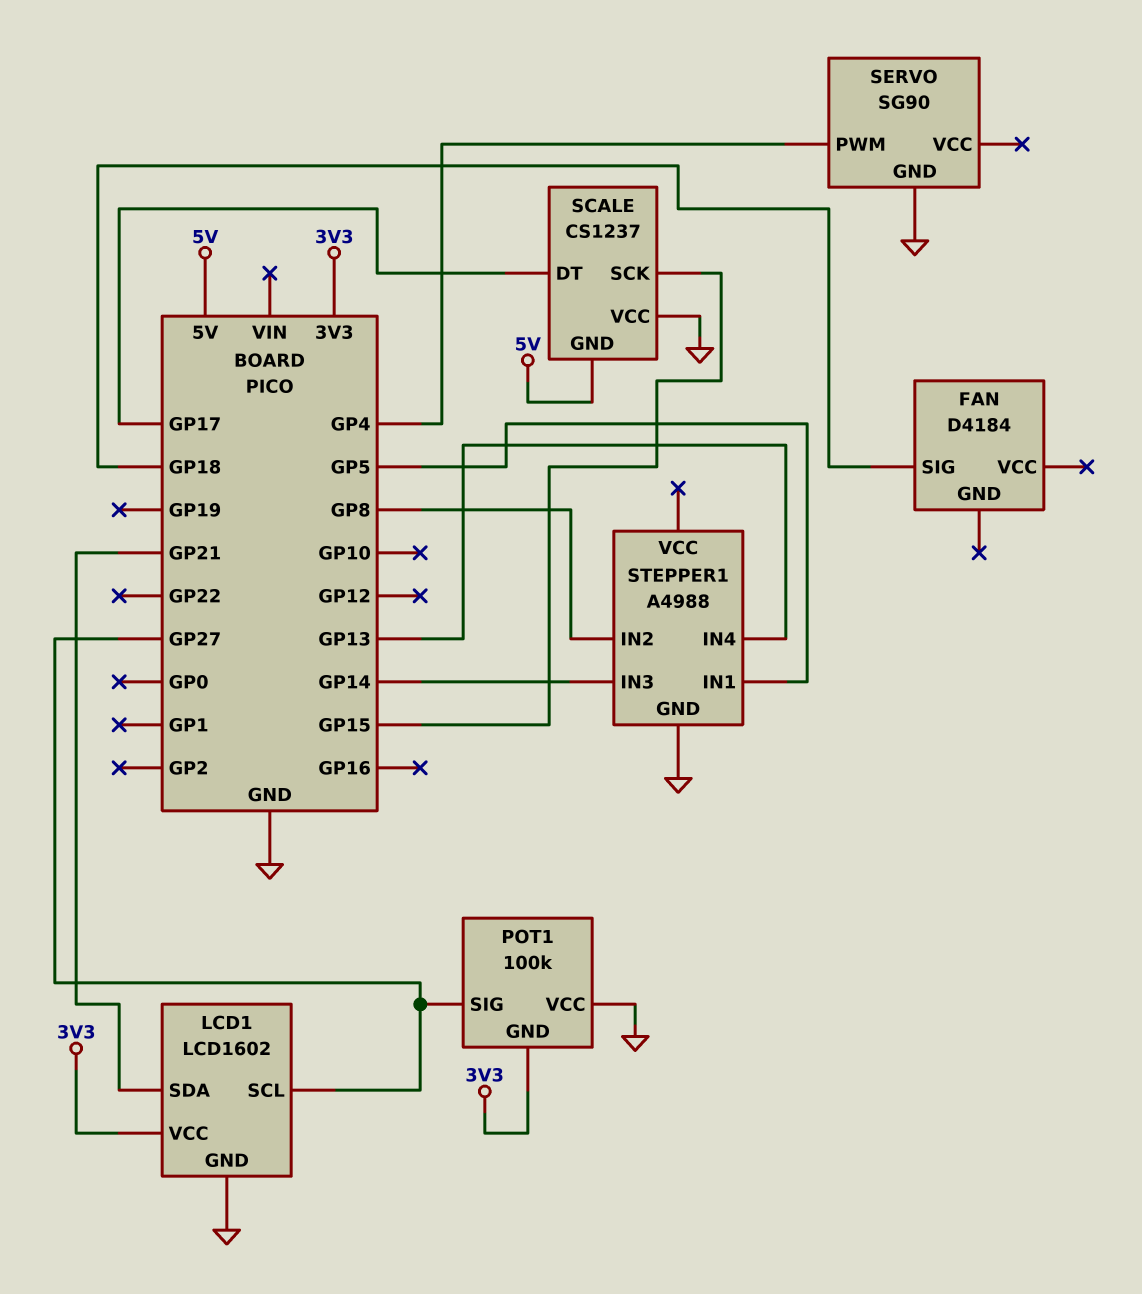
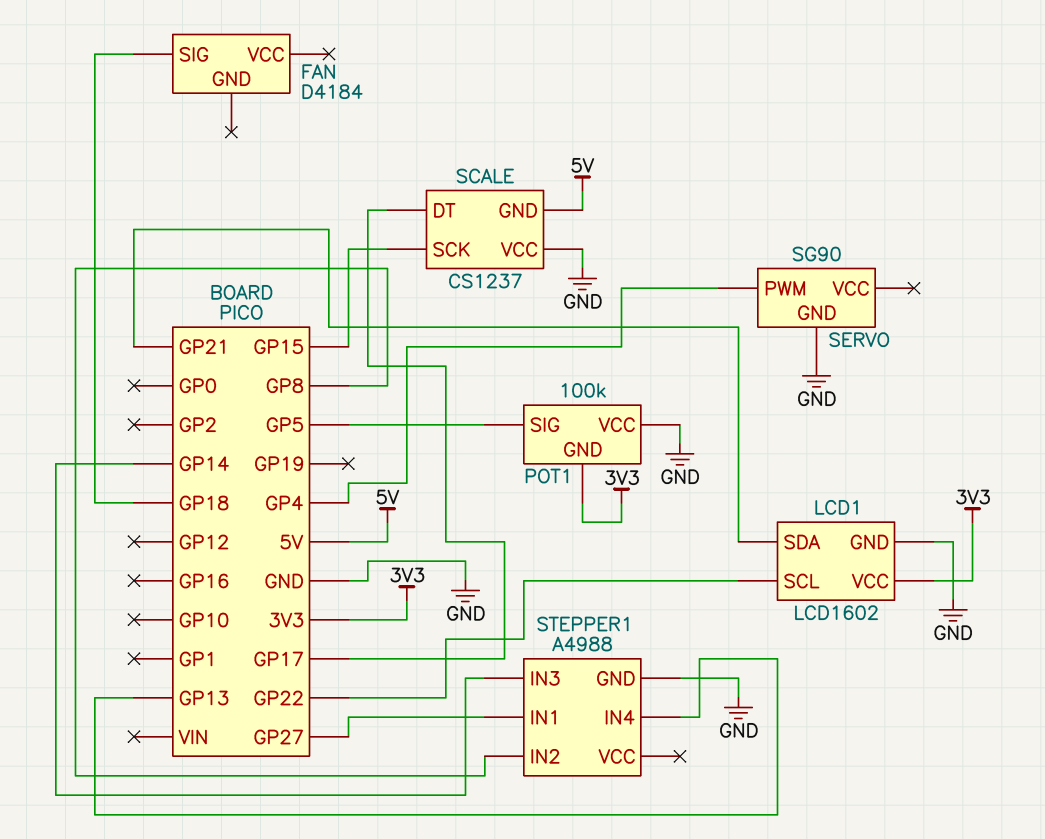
LCD1 pin SCL: GP27 -> GP22
POT1 pin SIG: GP27 -> GP5
STEPPER1 pin IN1: GP5 -> GP27

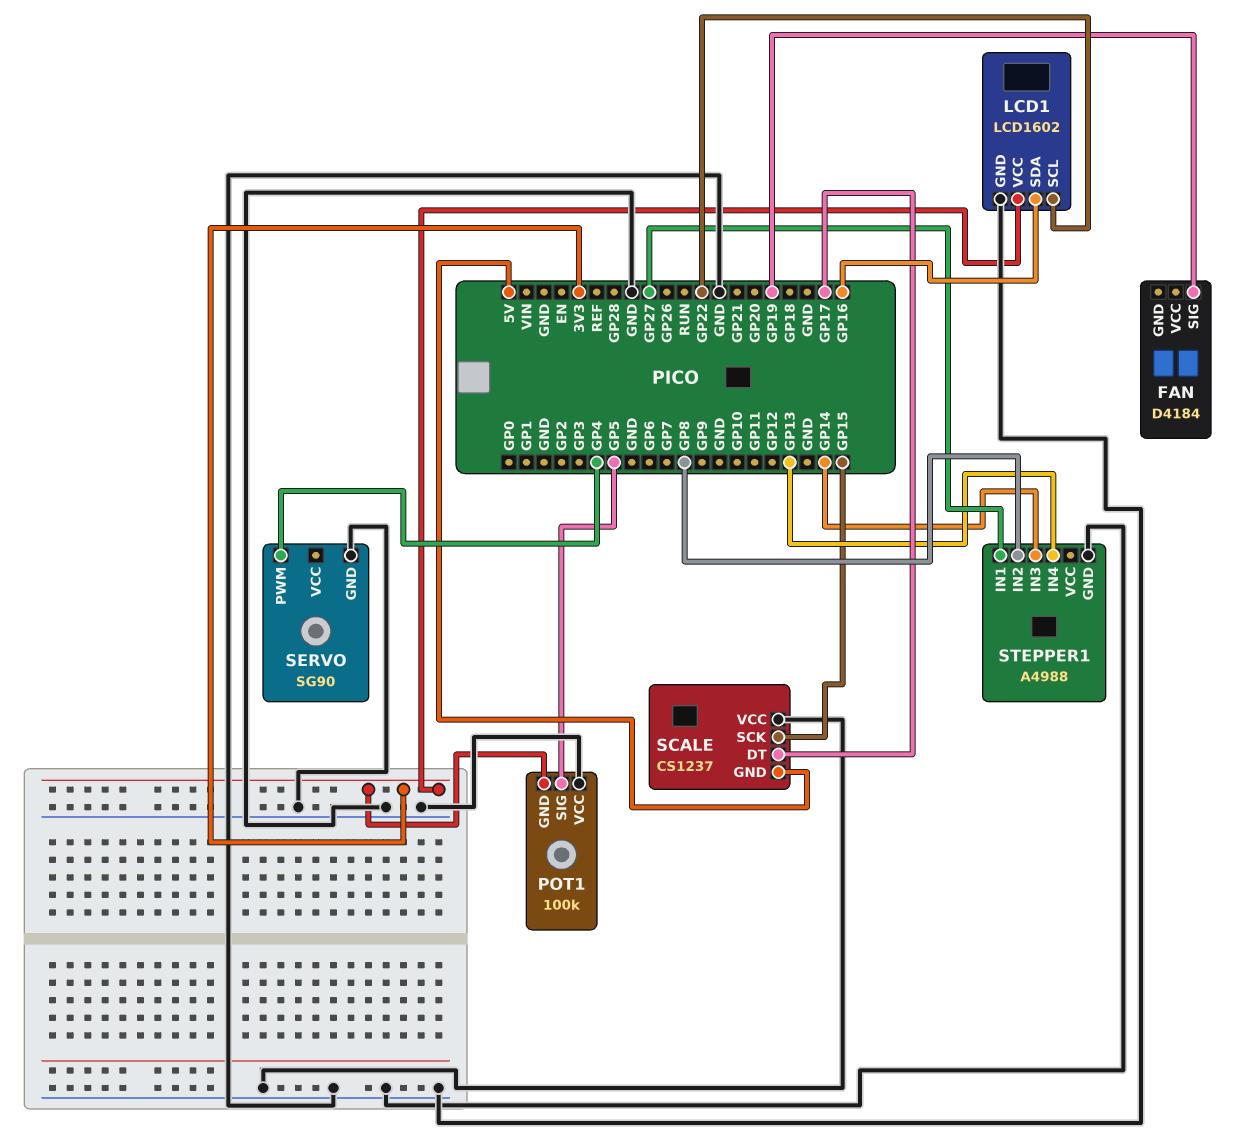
FAN pin SIG: GP18 -> GP19
LCD1 pin SDA: GP21 -> GP16

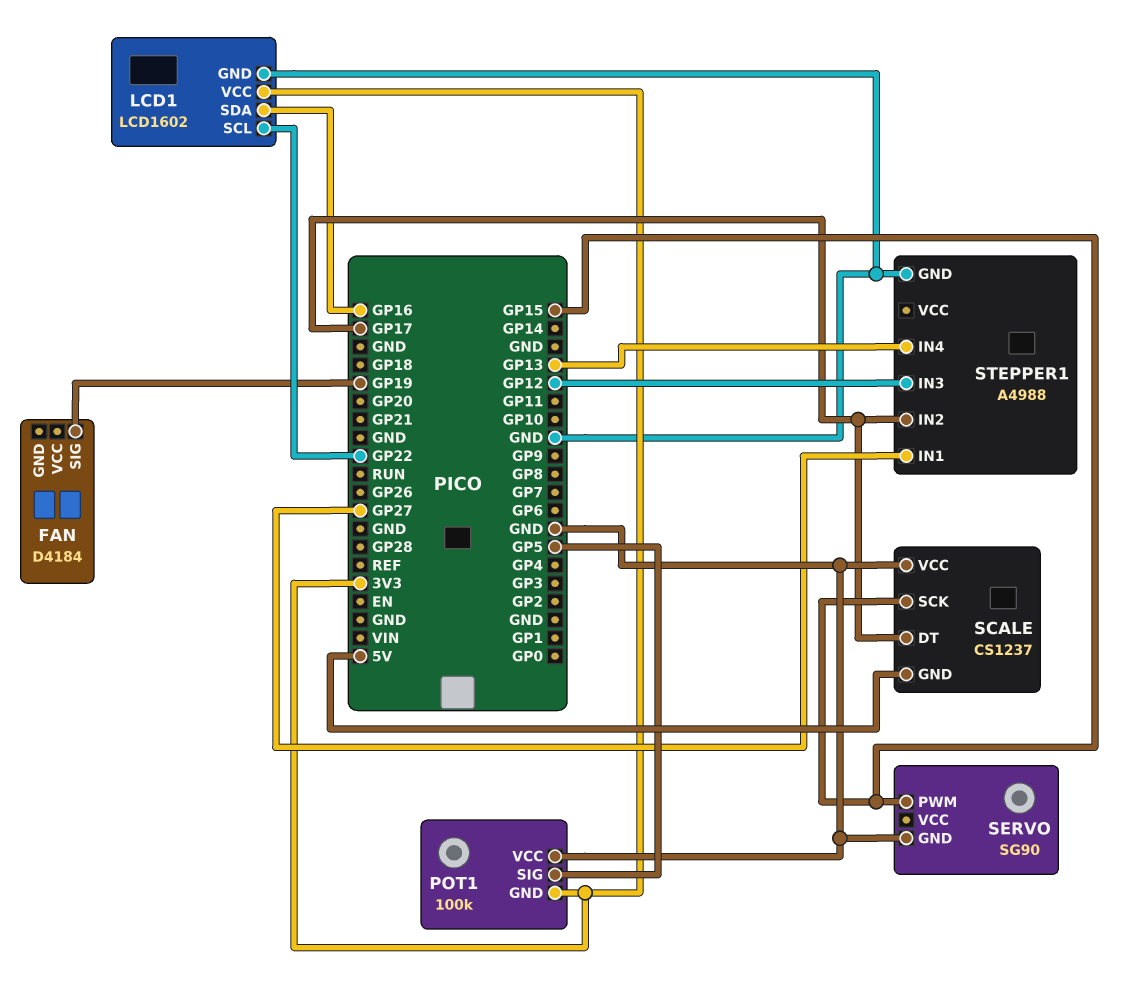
SERVO pin PWM: GP4 -> GP15
STEPPER1 pin IN2: GP8 -> GP17
STEPPER1 pin IN3: GP14 -> GP12

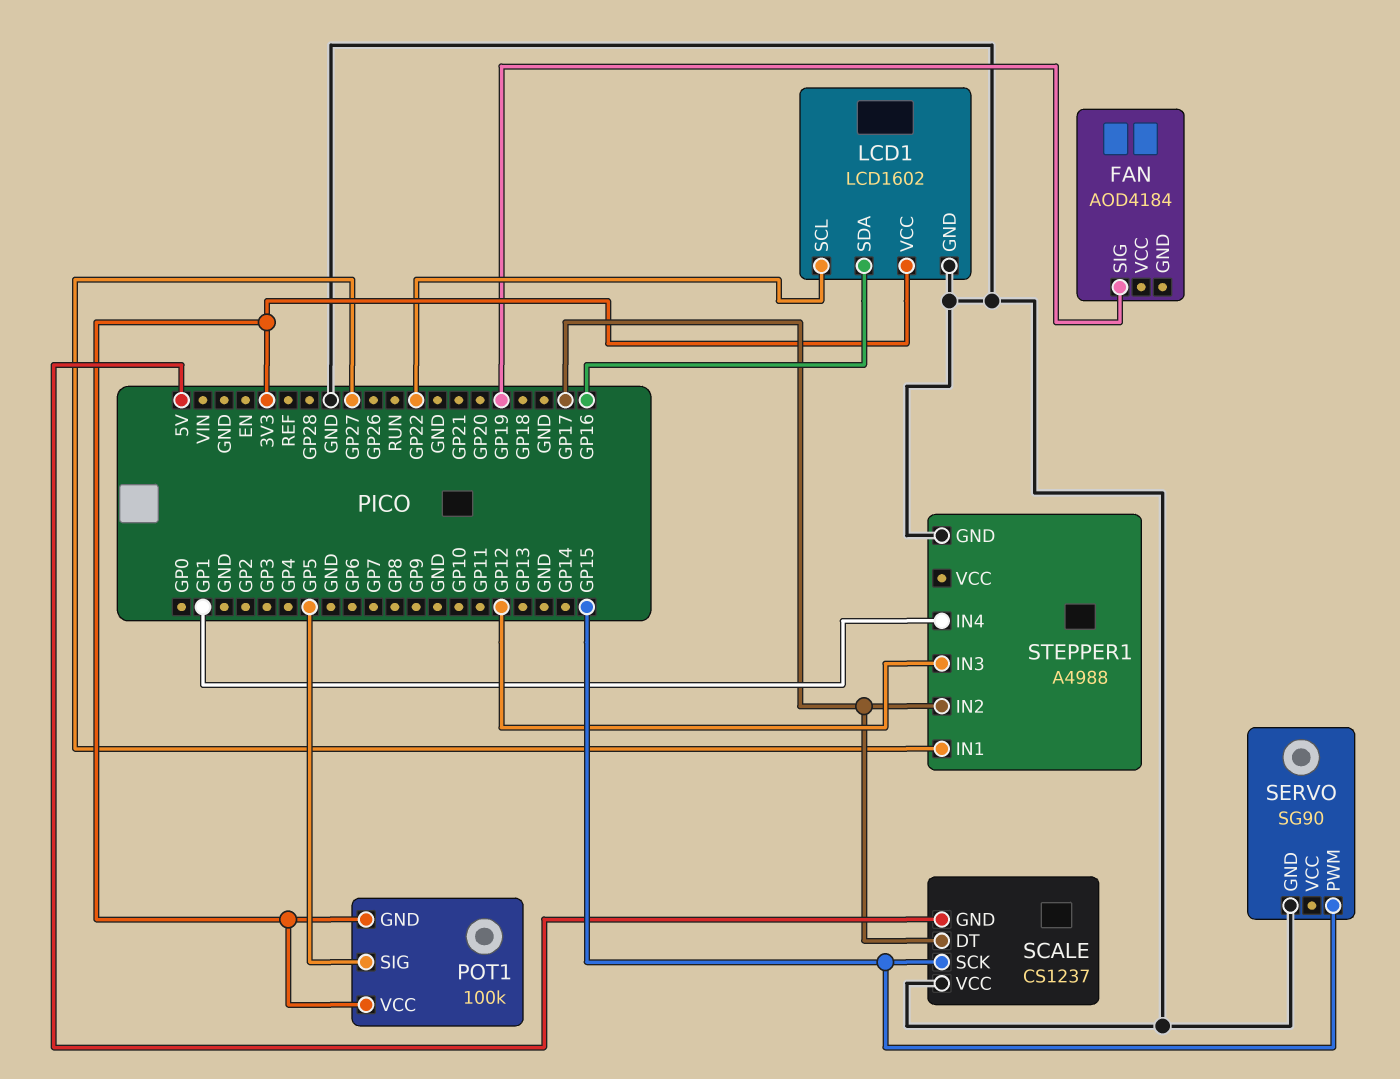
FAN: D4184 -> AOD4184
POT1 pin VCC: GND -> 3V3
STEPPER1 pin IN4: GP13 -> GP1

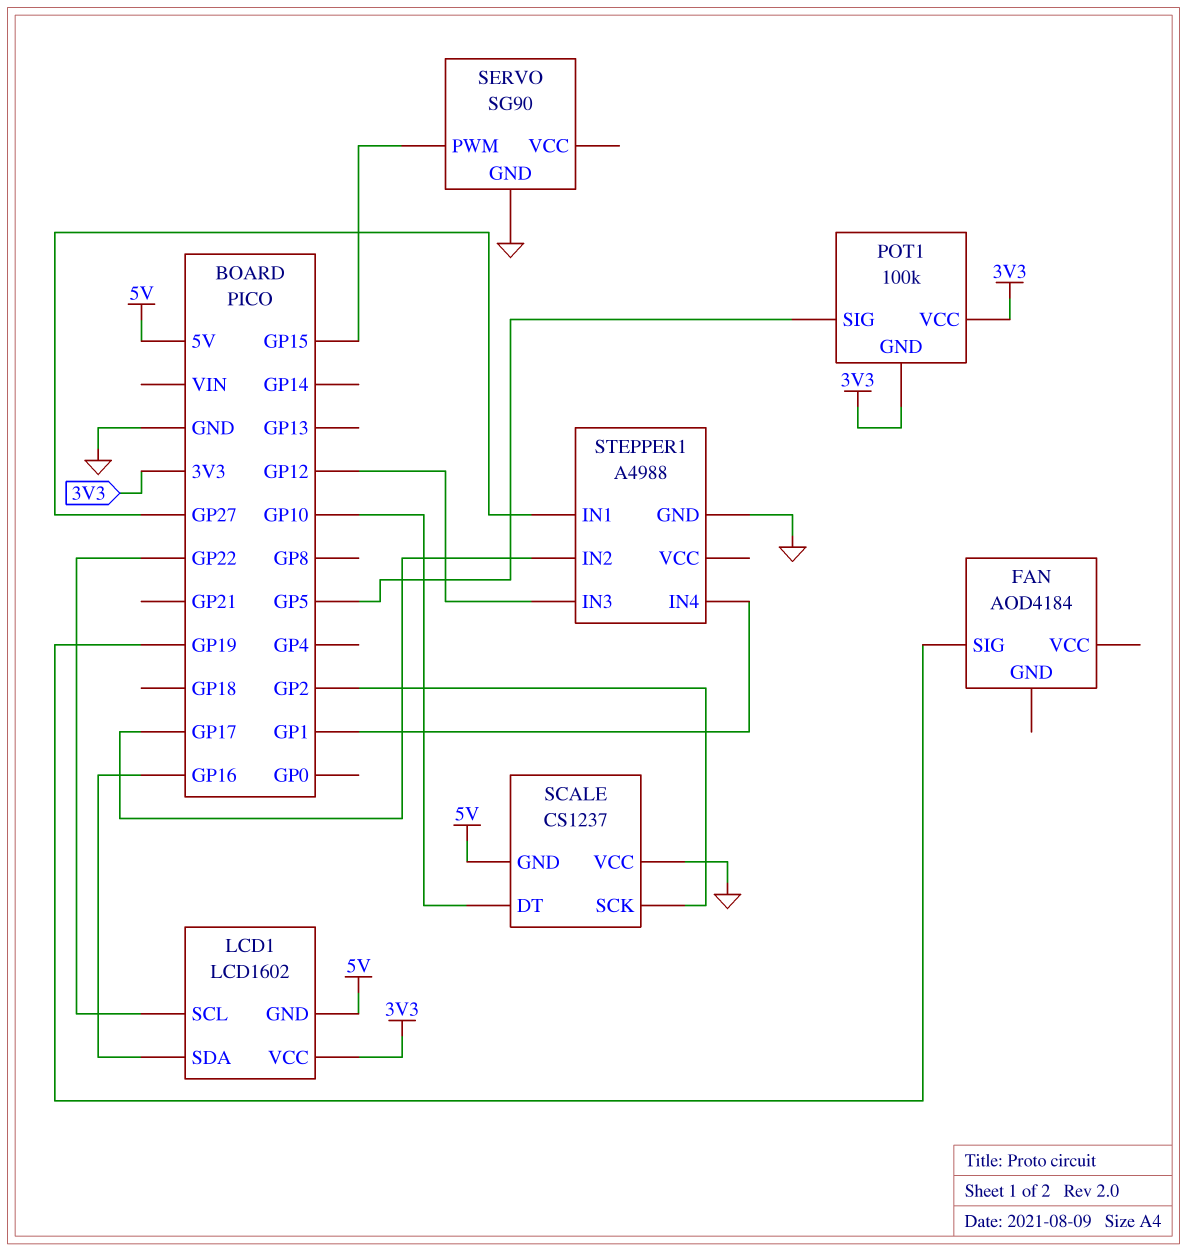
LCD1 pin GND: GND -> 5V
SCALE pin DT: GP17 -> GP10
SCALE pin SCK: GP15 -> GP2

